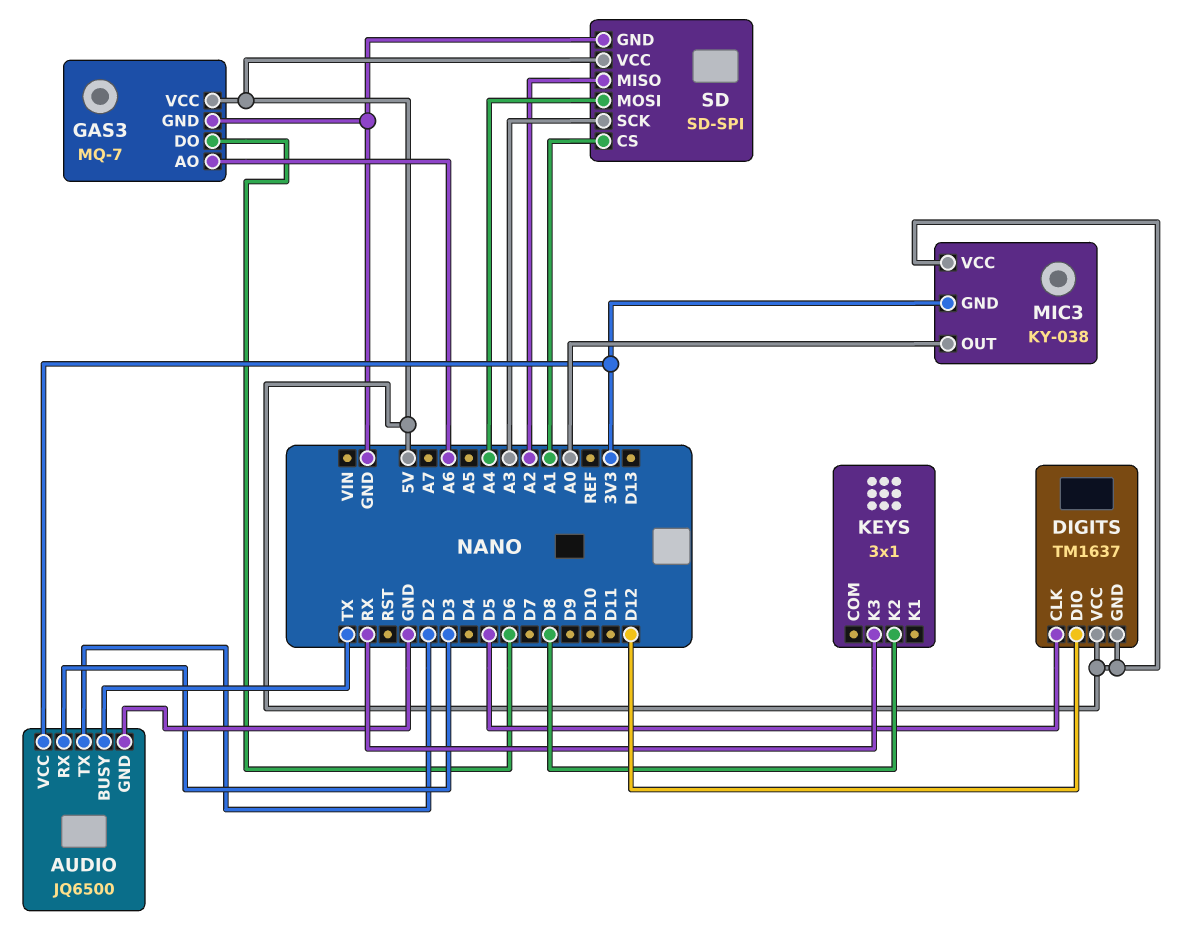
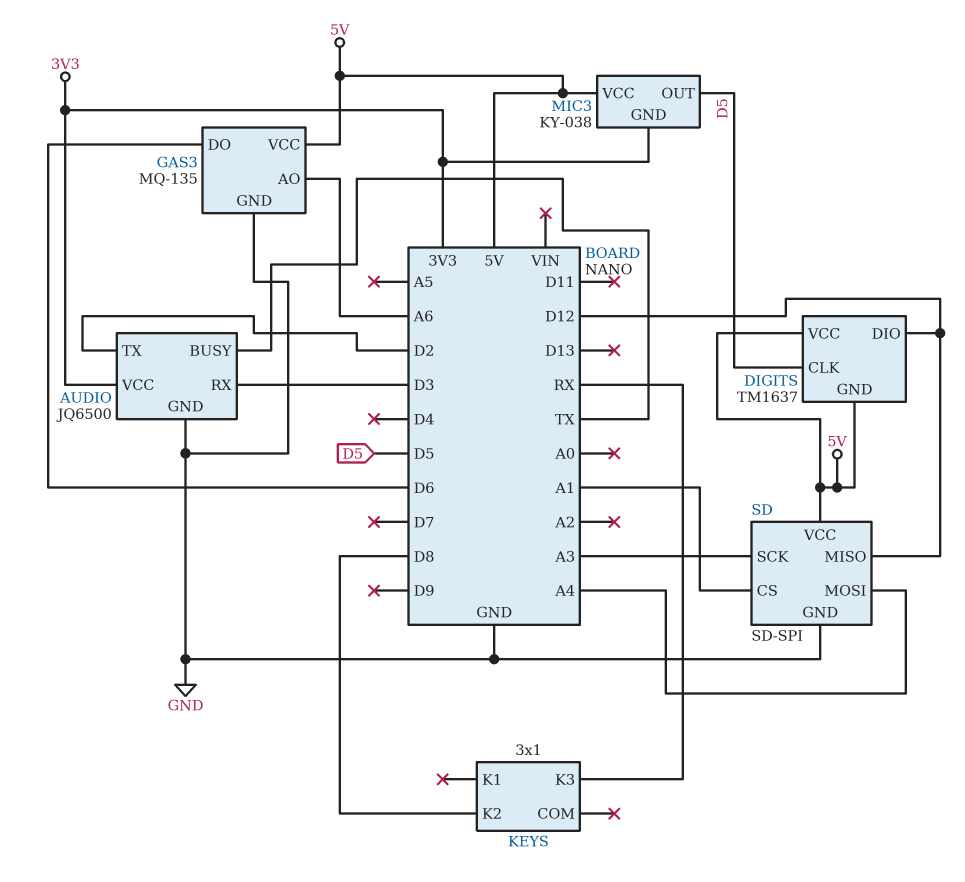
GAS3: MQ-7 -> MQ-135
MIC3 pin OUT: A0 -> D5
SD pin MISO: A2 -> D12

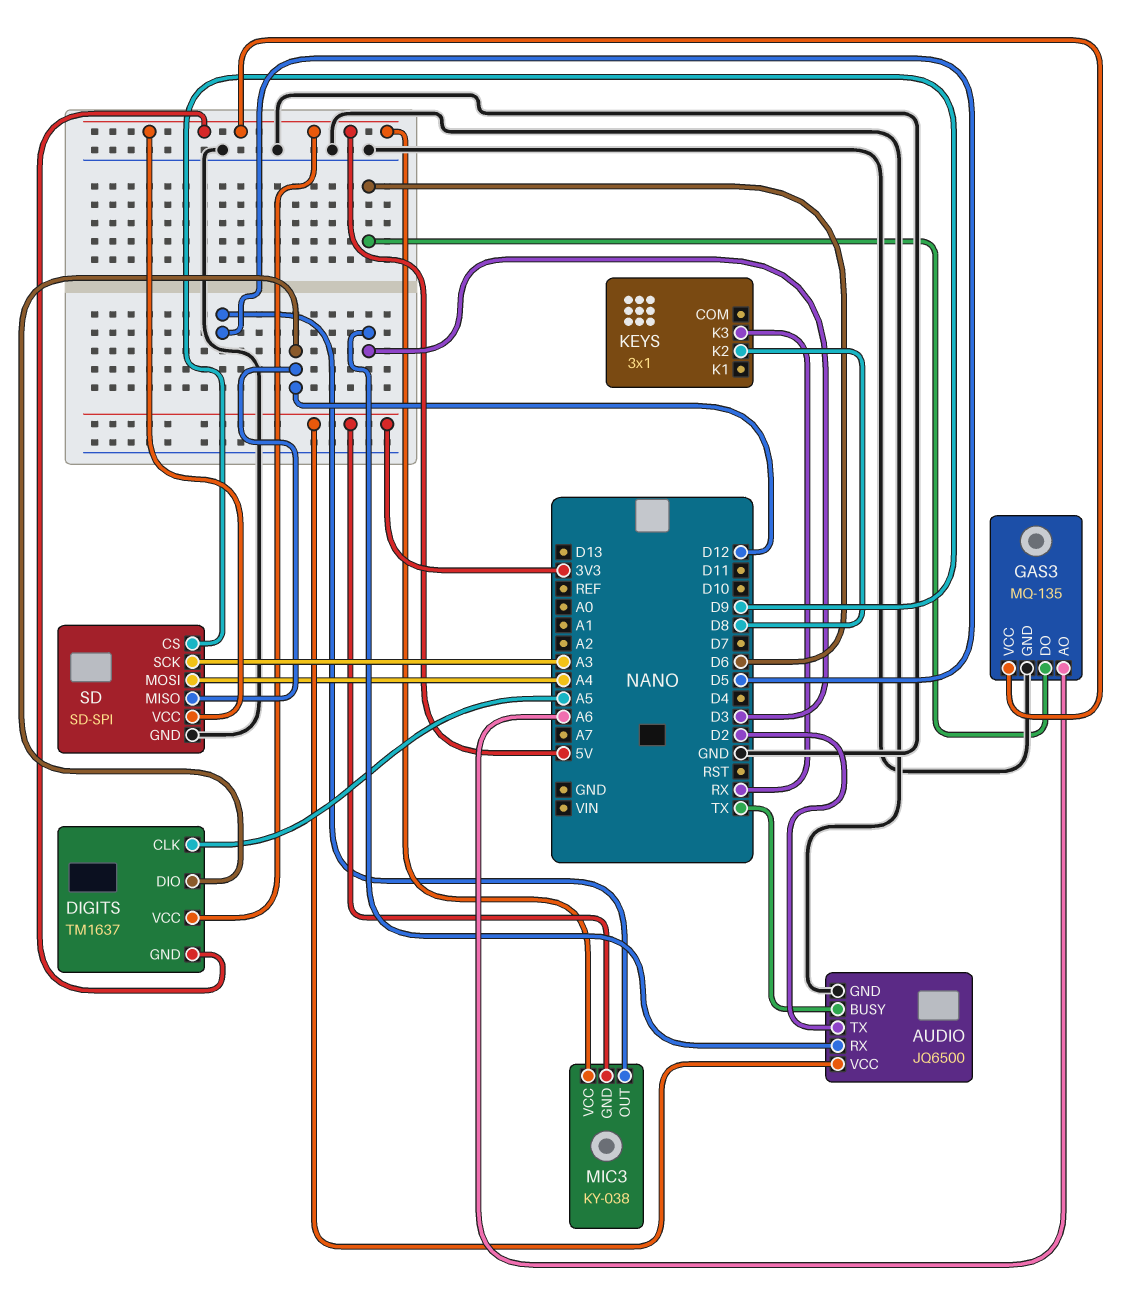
DIGITS pin CLK: D5 -> A5
SD pin CS: A1 -> D9

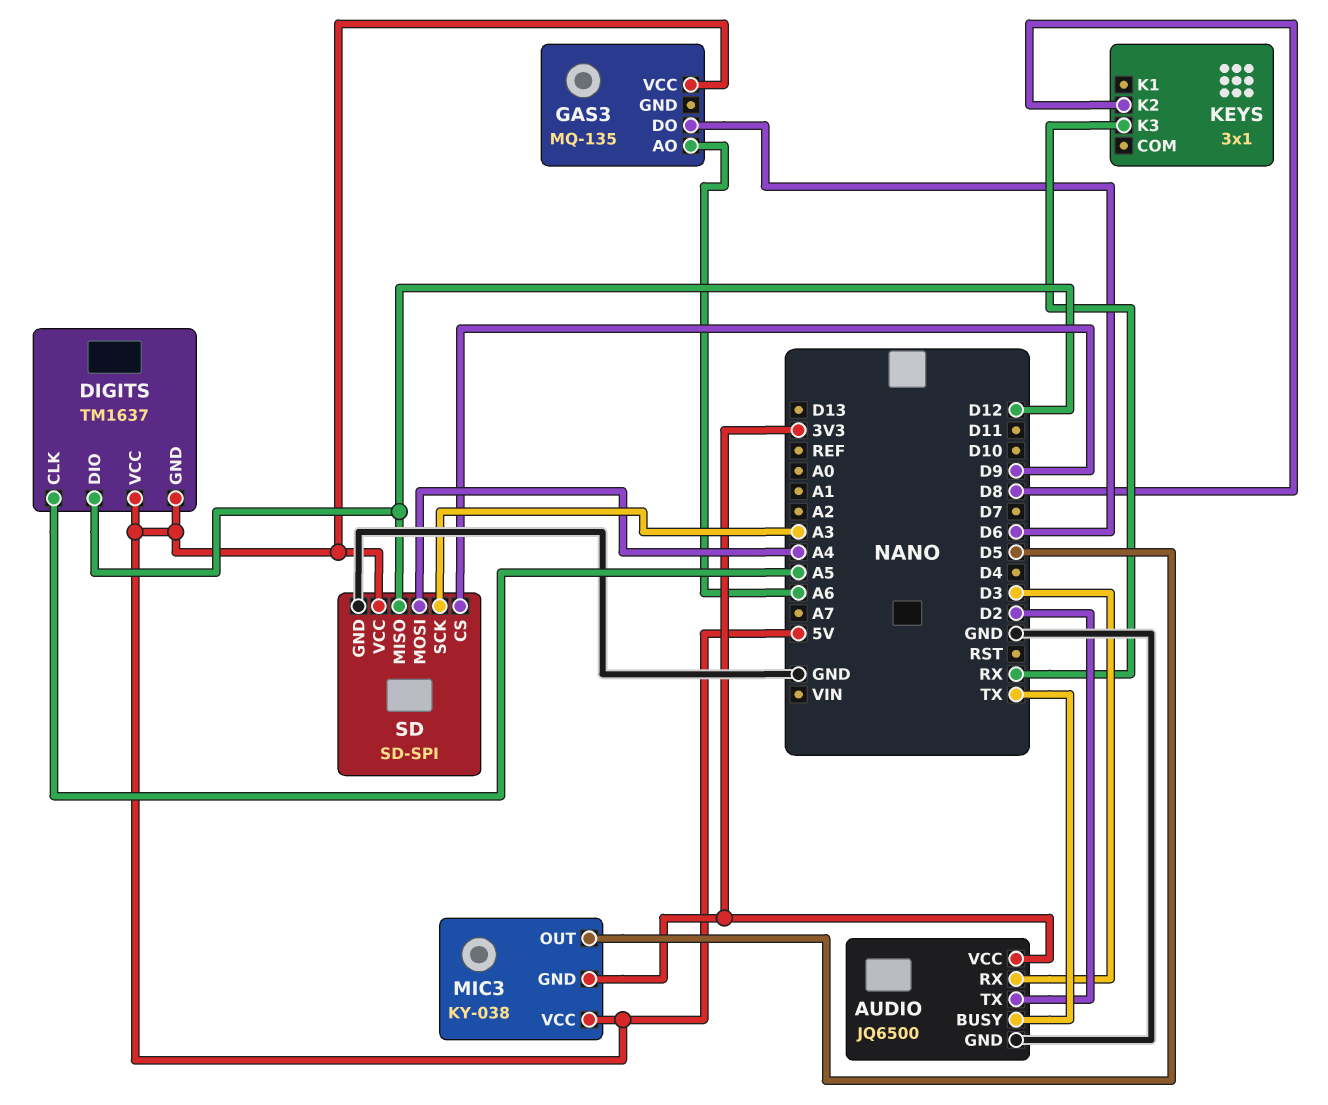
GAS3 pin GND: GND -> none

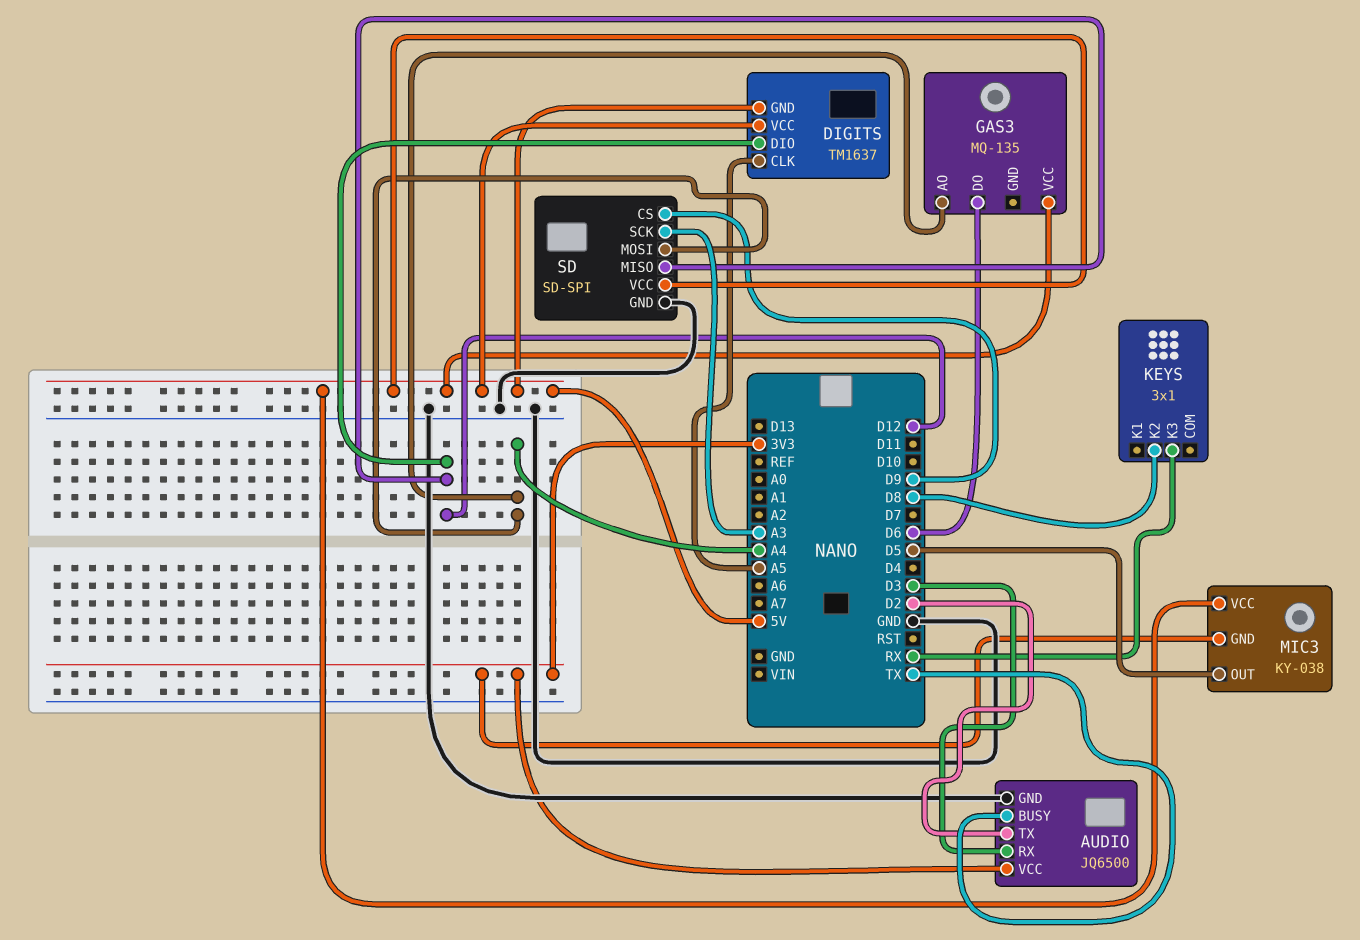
GAS3 pin AO: A6 -> A4

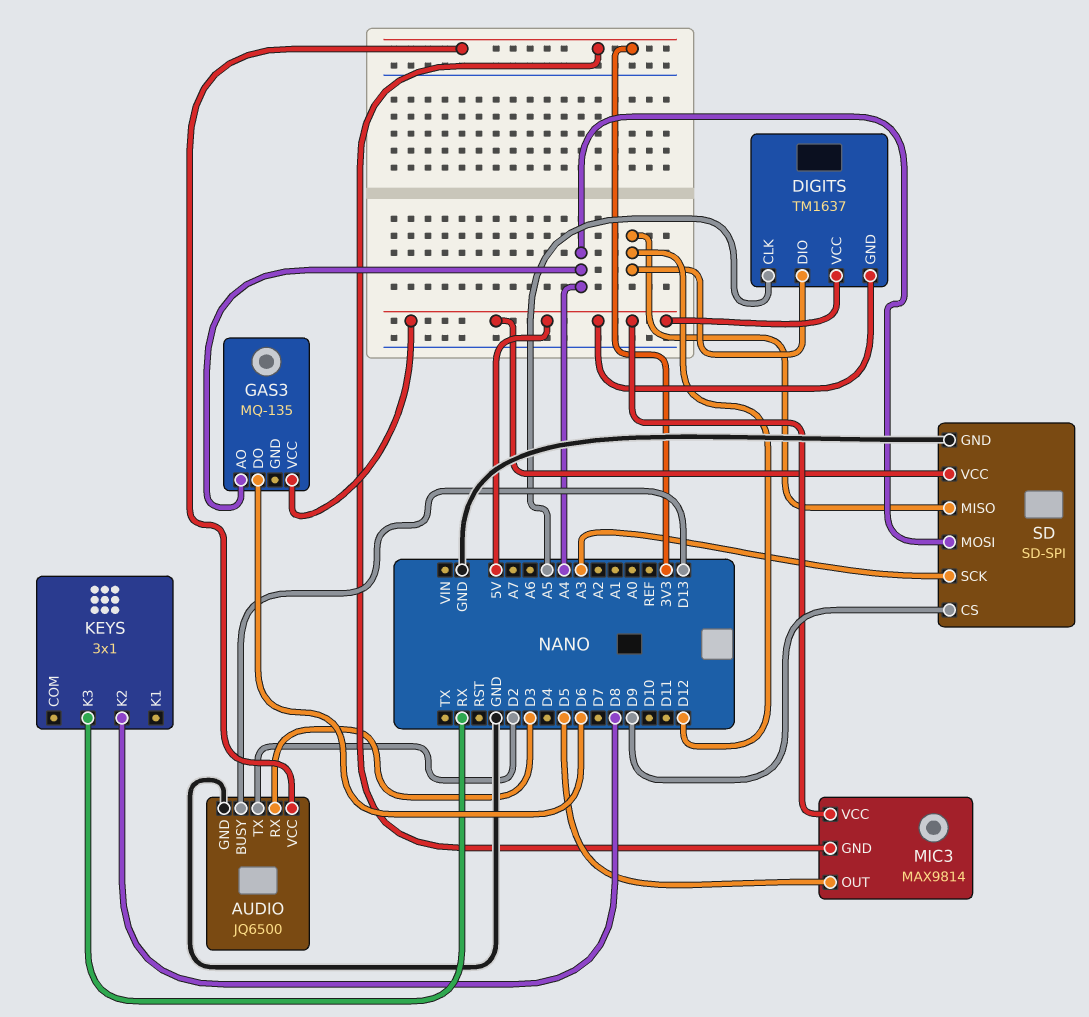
AUDIO pin BUSY: TX -> D13
MIC3: KY-038 -> MAX9814

